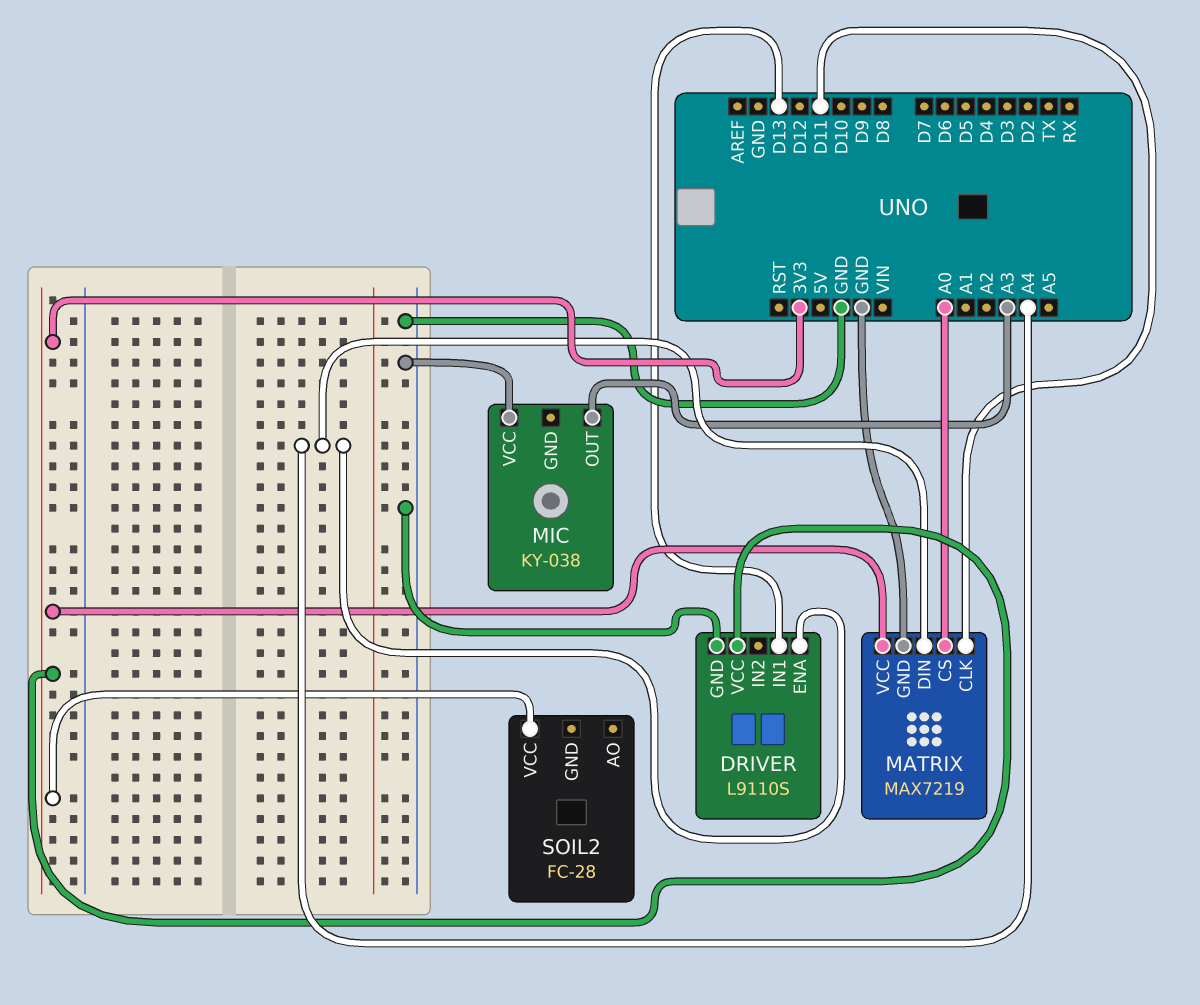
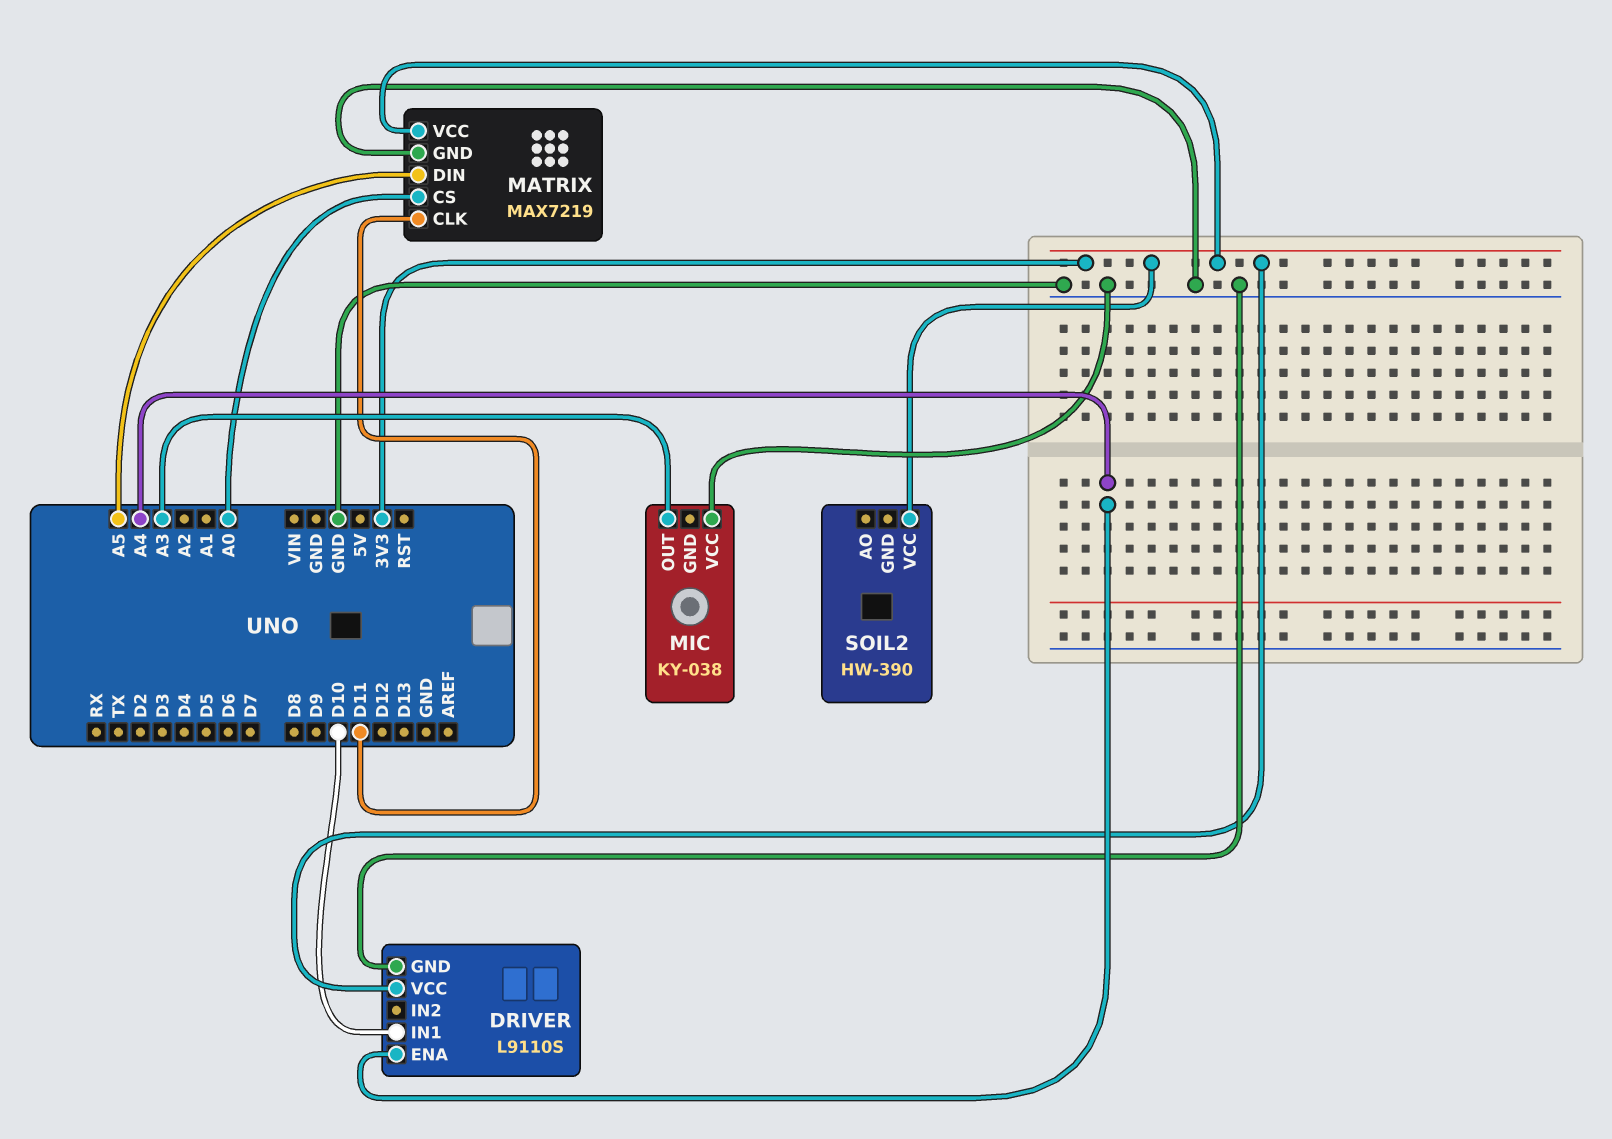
DRIVER pin IN1: D13 -> D10
MATRIX pin DIN: A4 -> A5
SOIL2: FC-28 -> HW-390

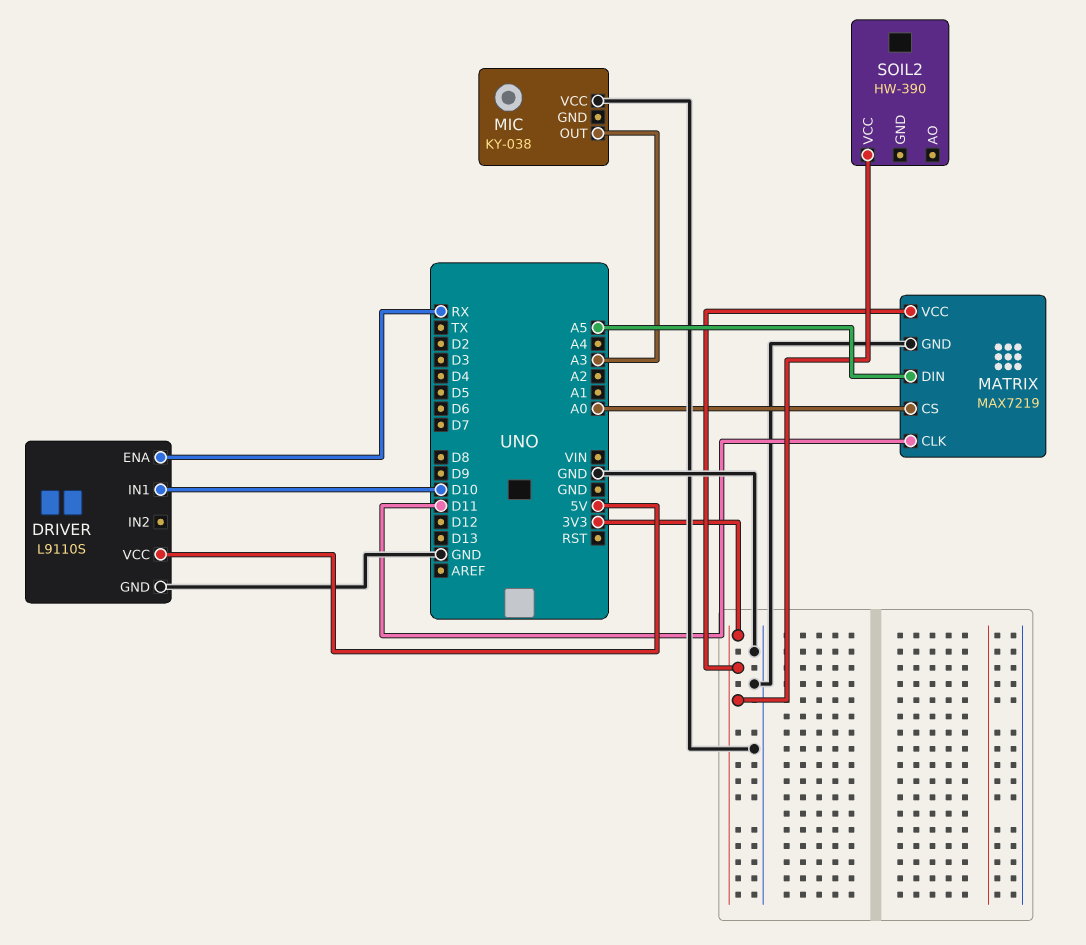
DRIVER pin ENA: A4 -> RX
DRIVER pin VCC: 3V3 -> 5V

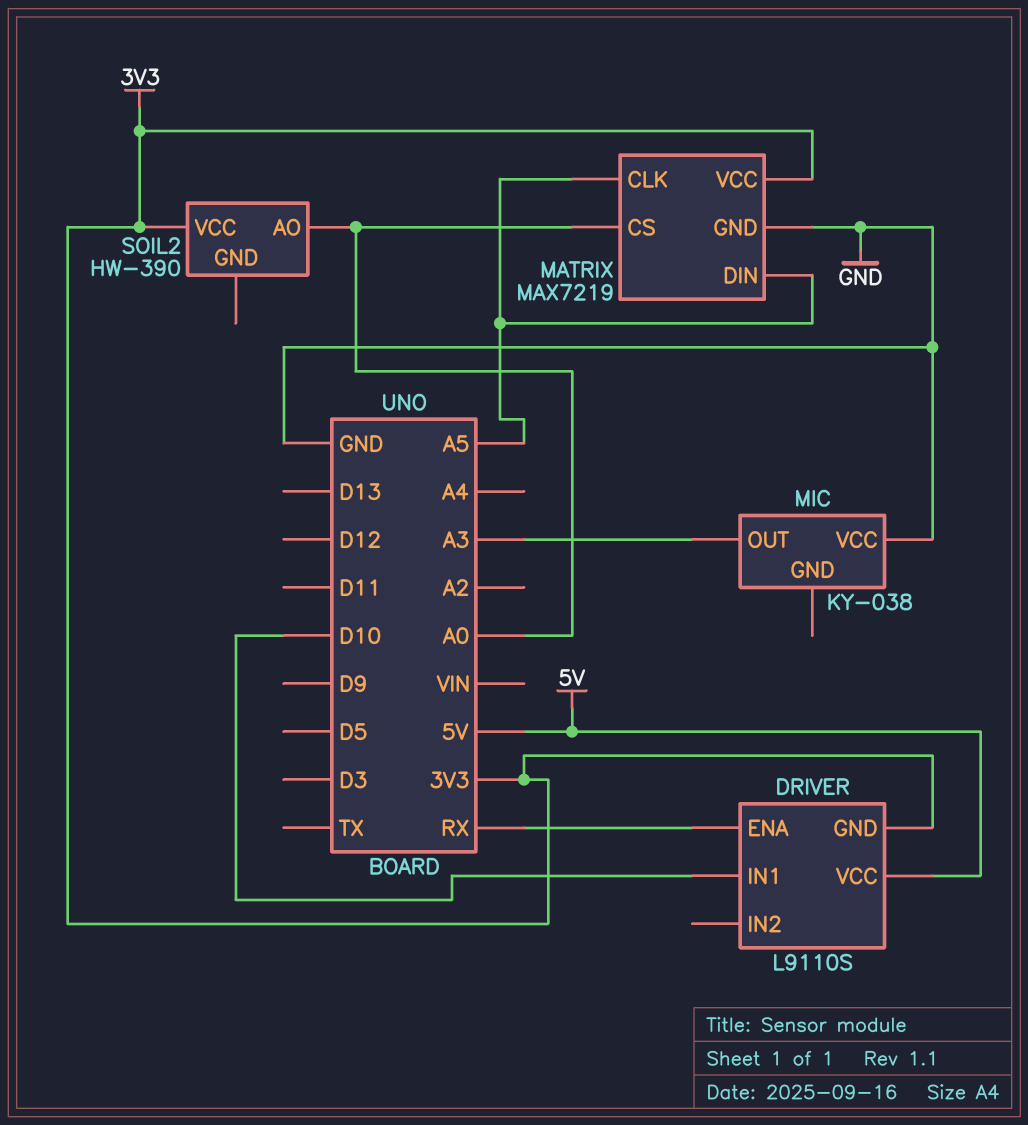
DRIVER pin GND: GND -> 3V3
MATRIX pin CLK: D11 -> A5
SOIL2 pin AO: none -> A0

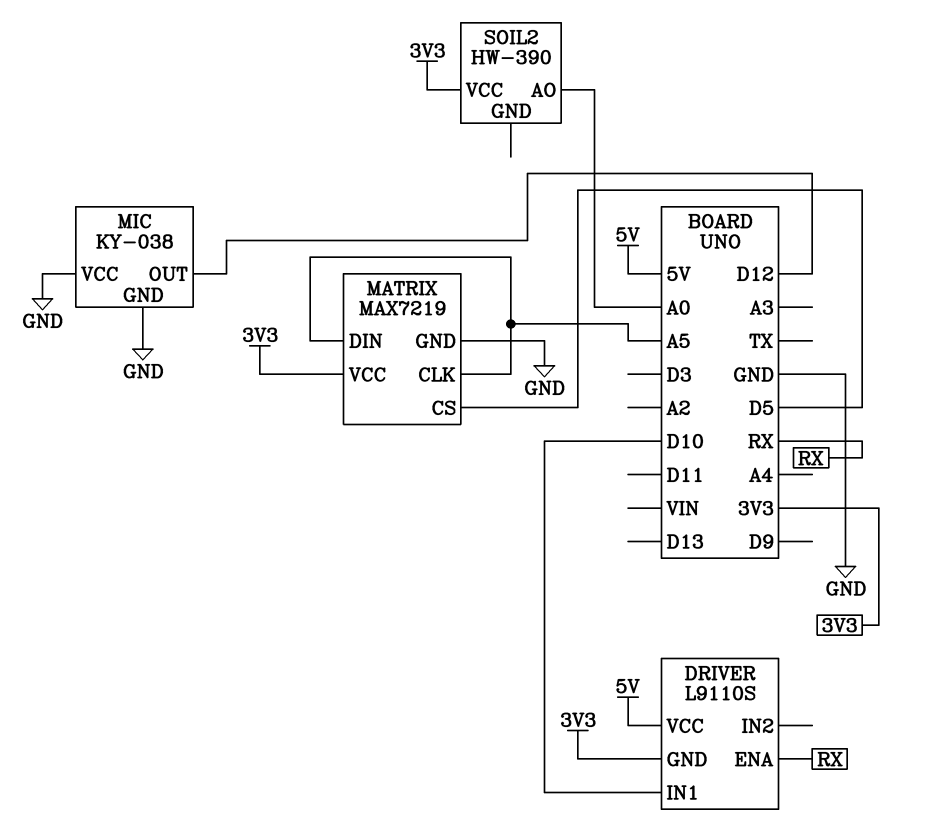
MATRIX pin CS: A0 -> D5
MIC pin GND: none -> GND
MIC pin OUT: A3 -> D12

